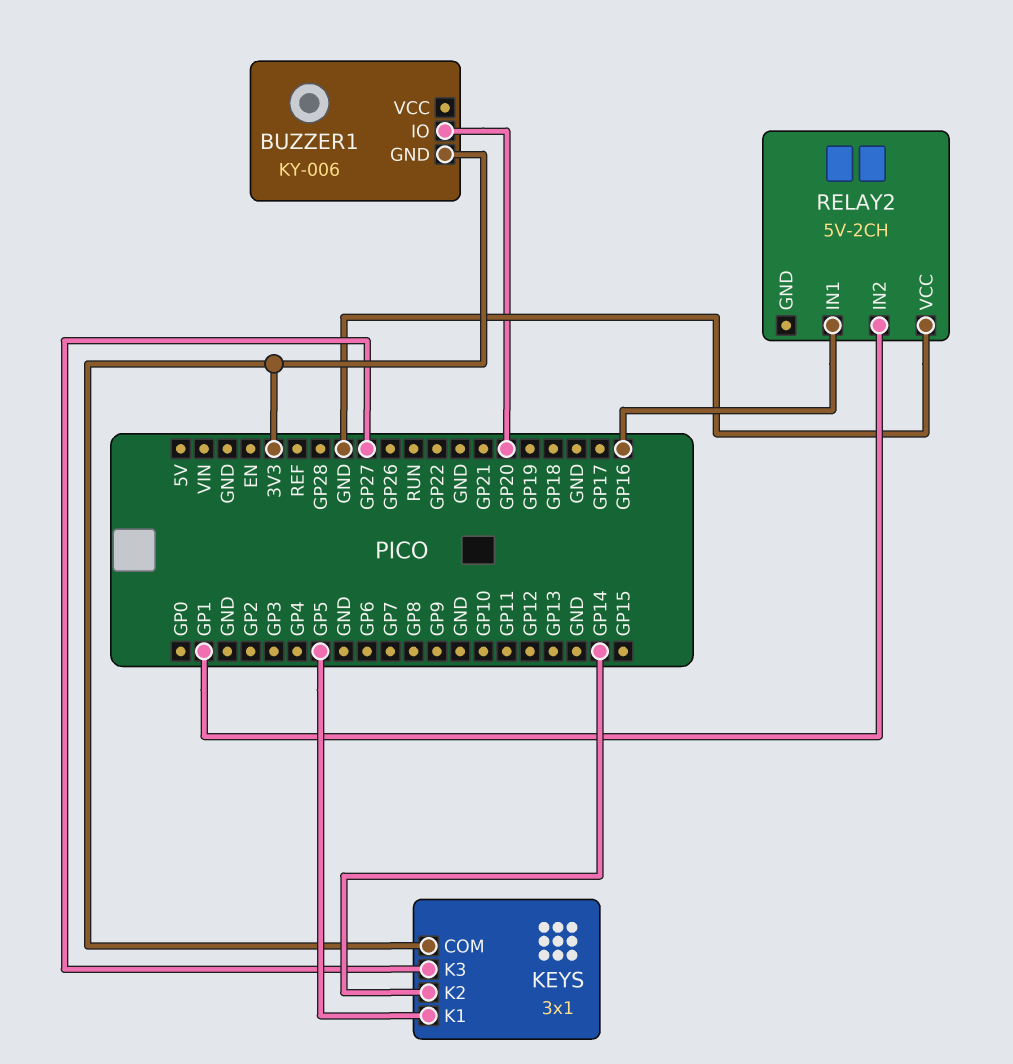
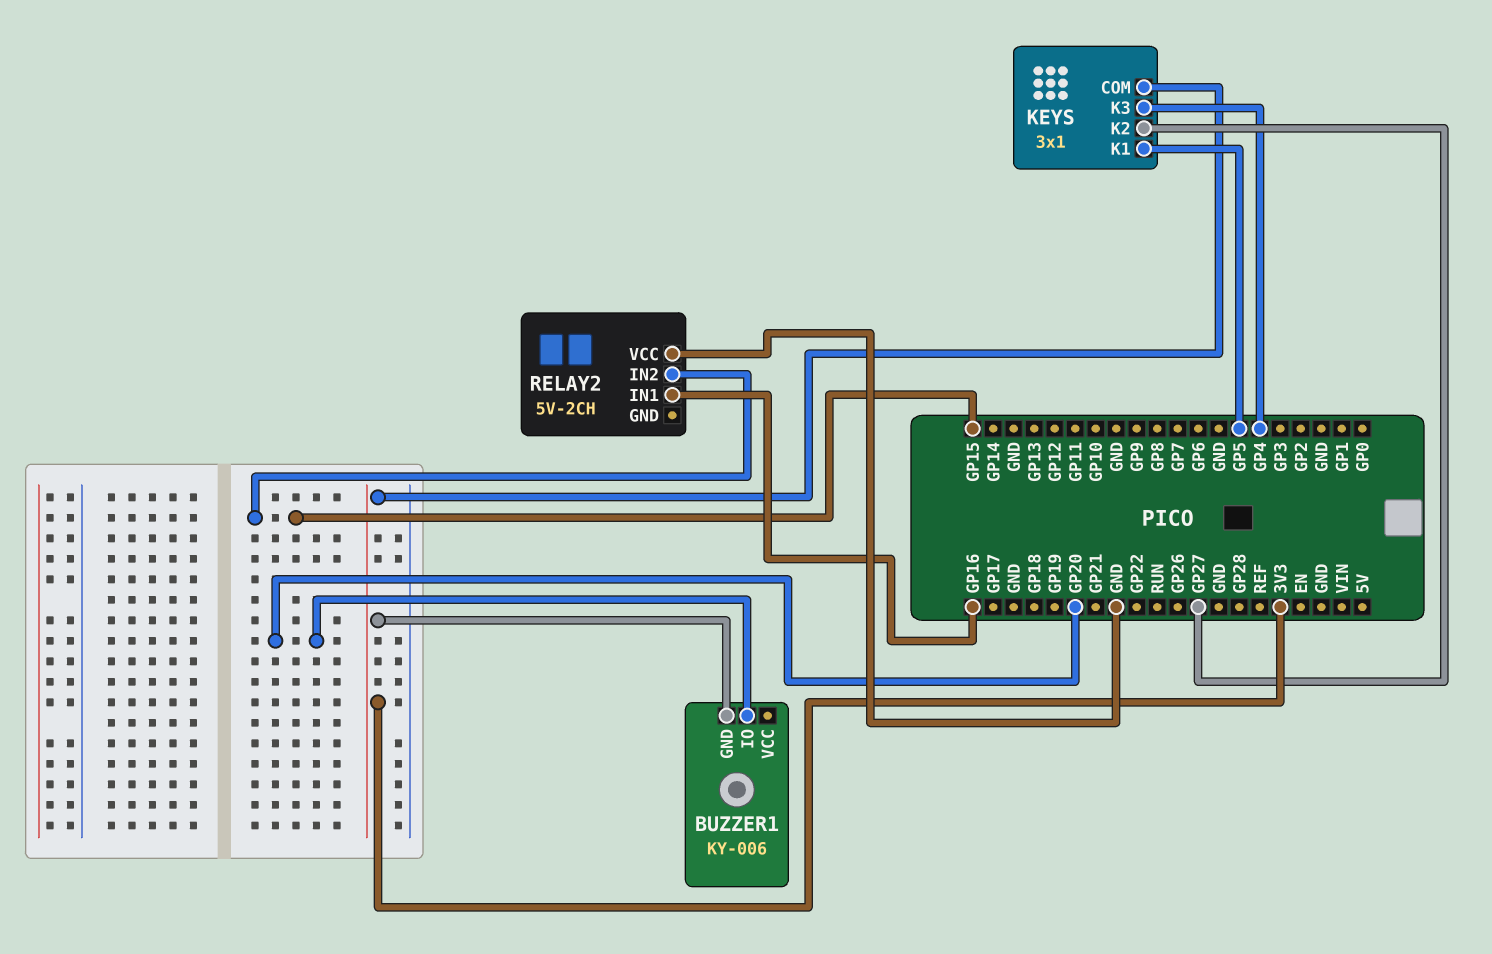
KEYS pin K2: GP14 -> GP27
KEYS pin K3: GP27 -> GP4
RELAY2 pin IN2: GP1 -> GP15

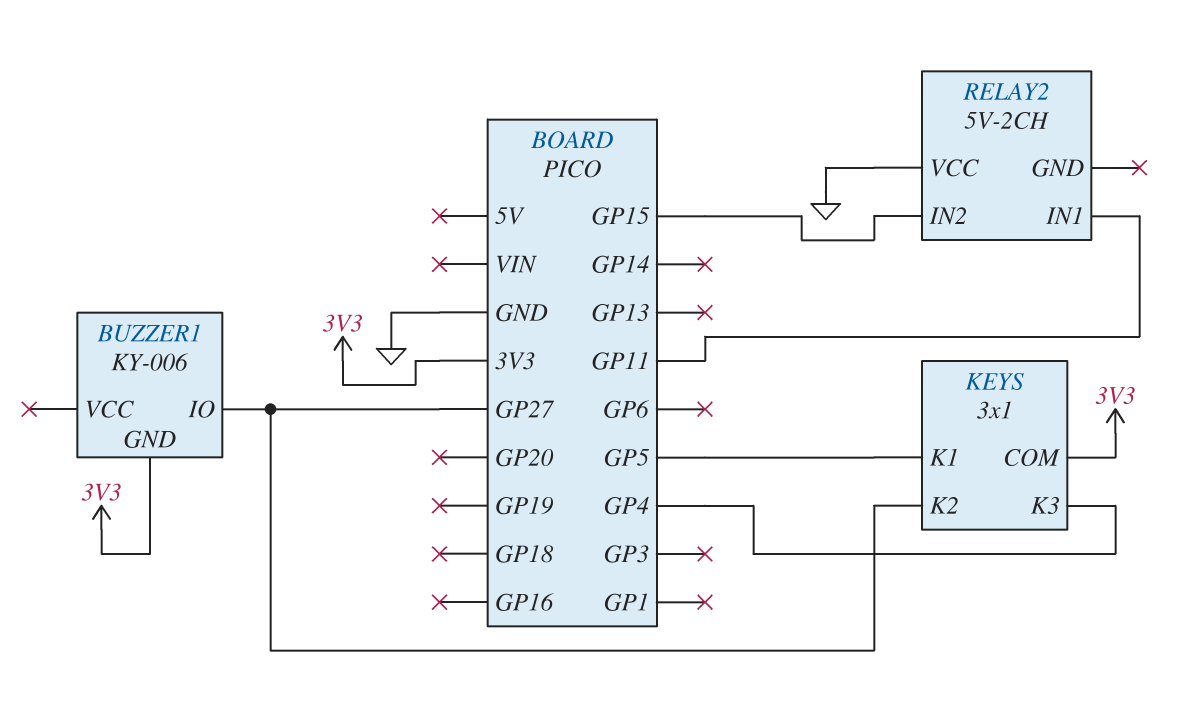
BUZZER1 pin IO: GP20 -> GP27
RELAY2 pin IN1: GP16 -> GP11

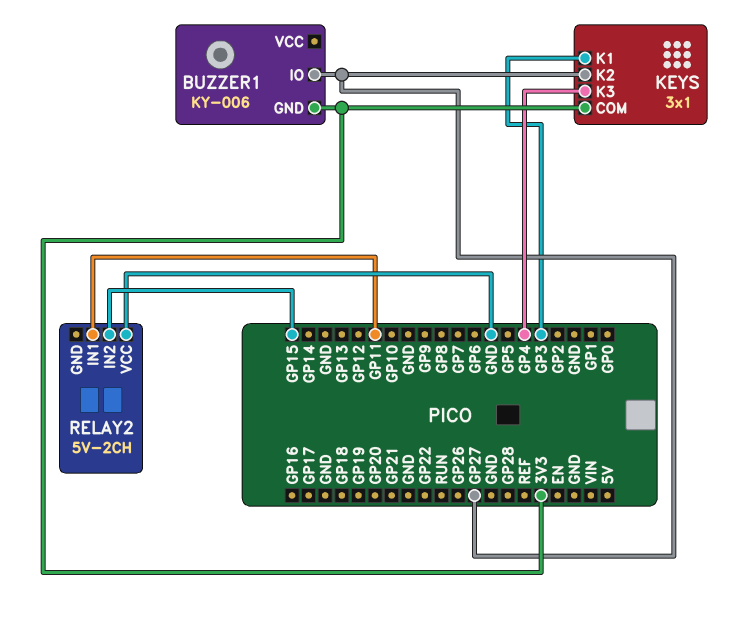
KEYS pin K1: GP5 -> GP3

